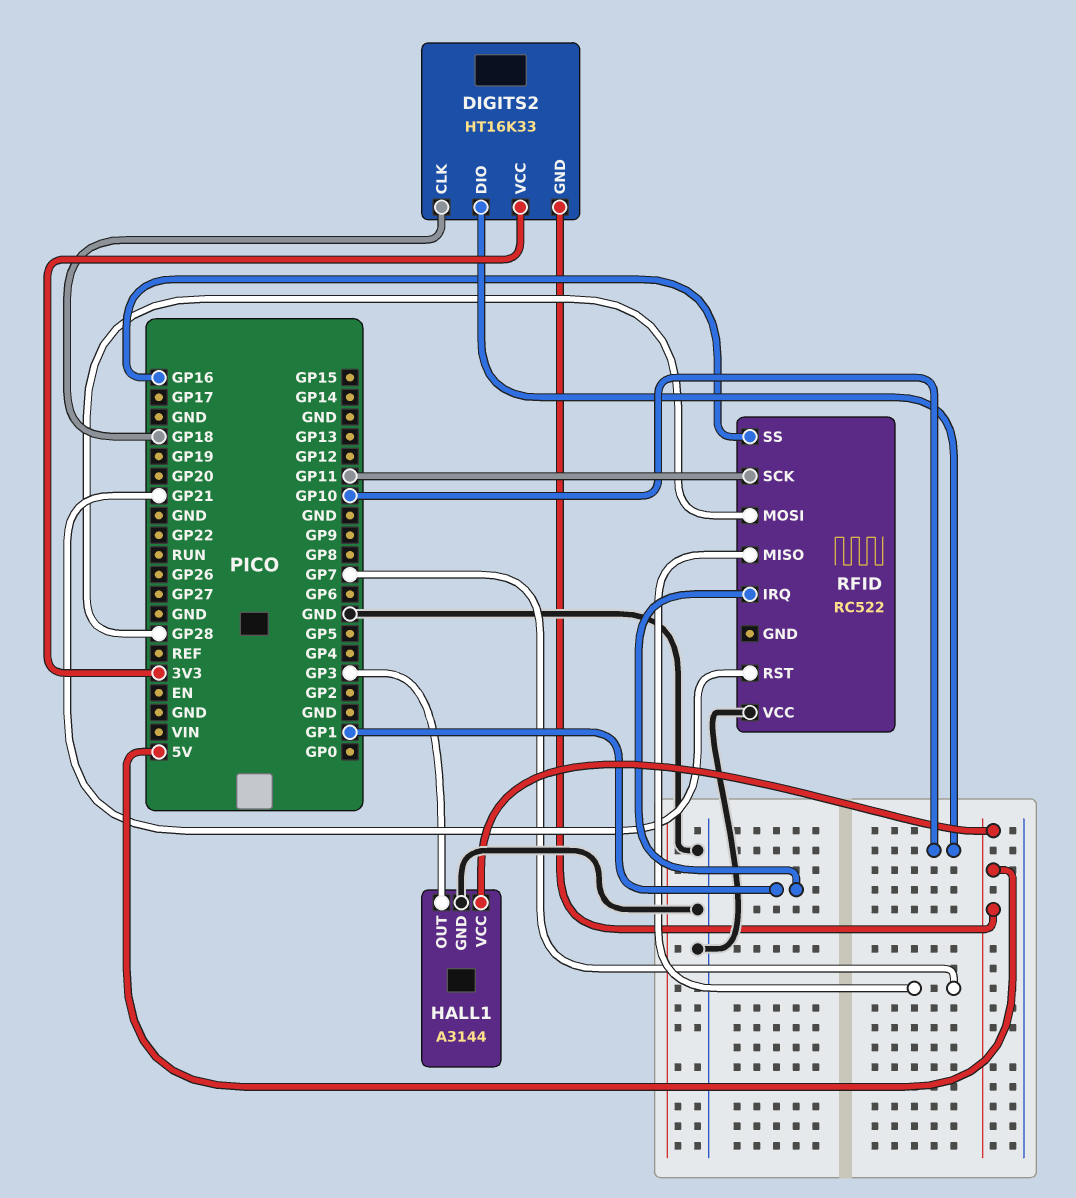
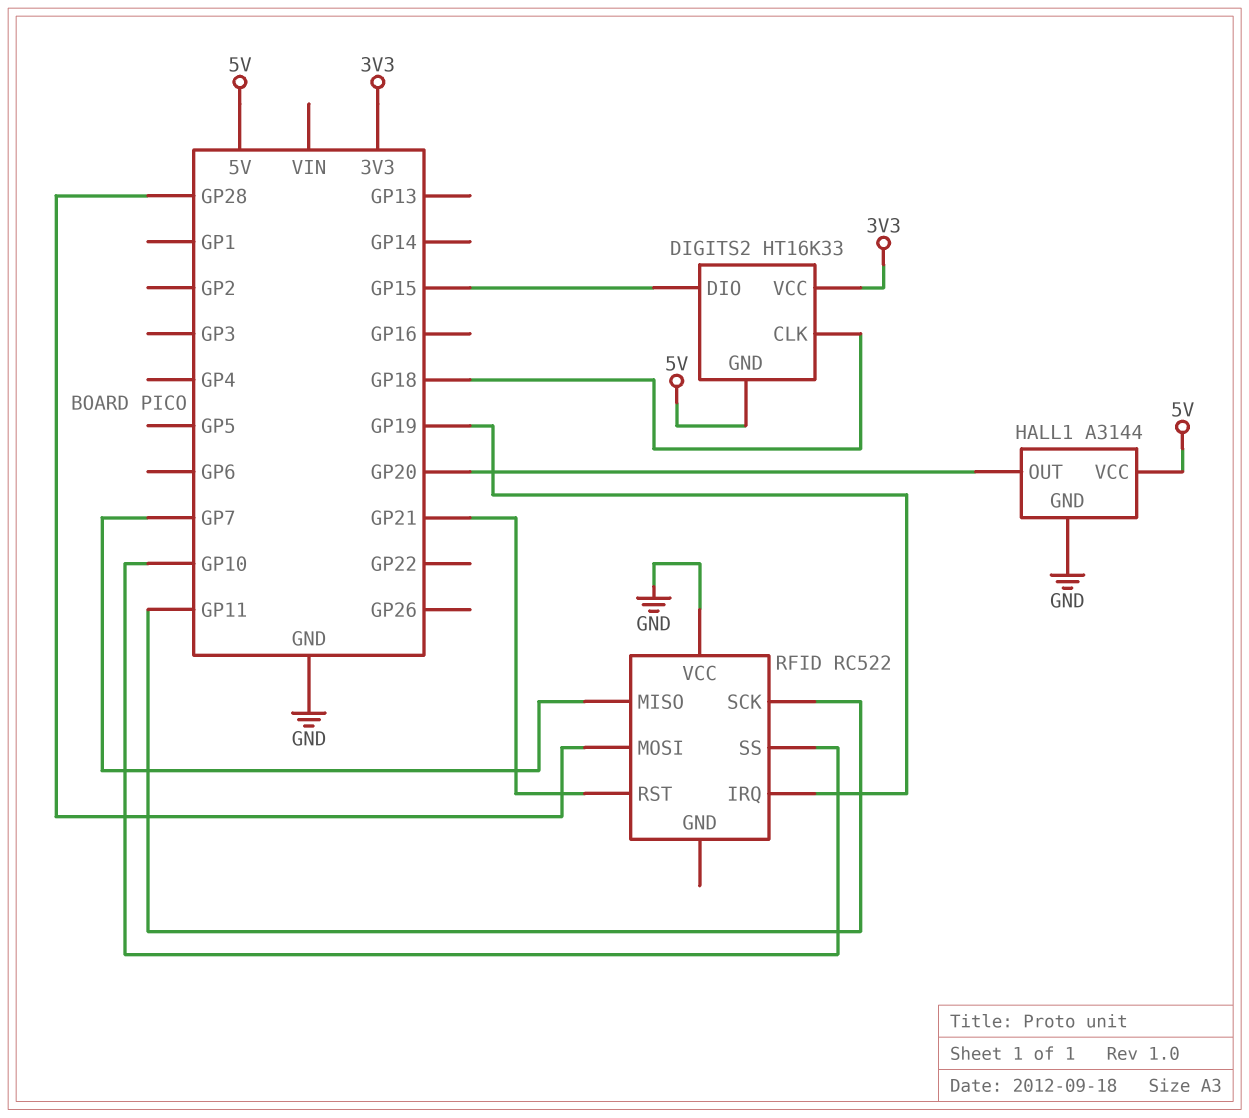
DIGITS2 pin DIO: GP10 -> GP15
HALL1 pin OUT: GP3 -> GP20
RFID pin IRQ: GP1 -> GP19
RFID pin SS: GP16 -> GP10

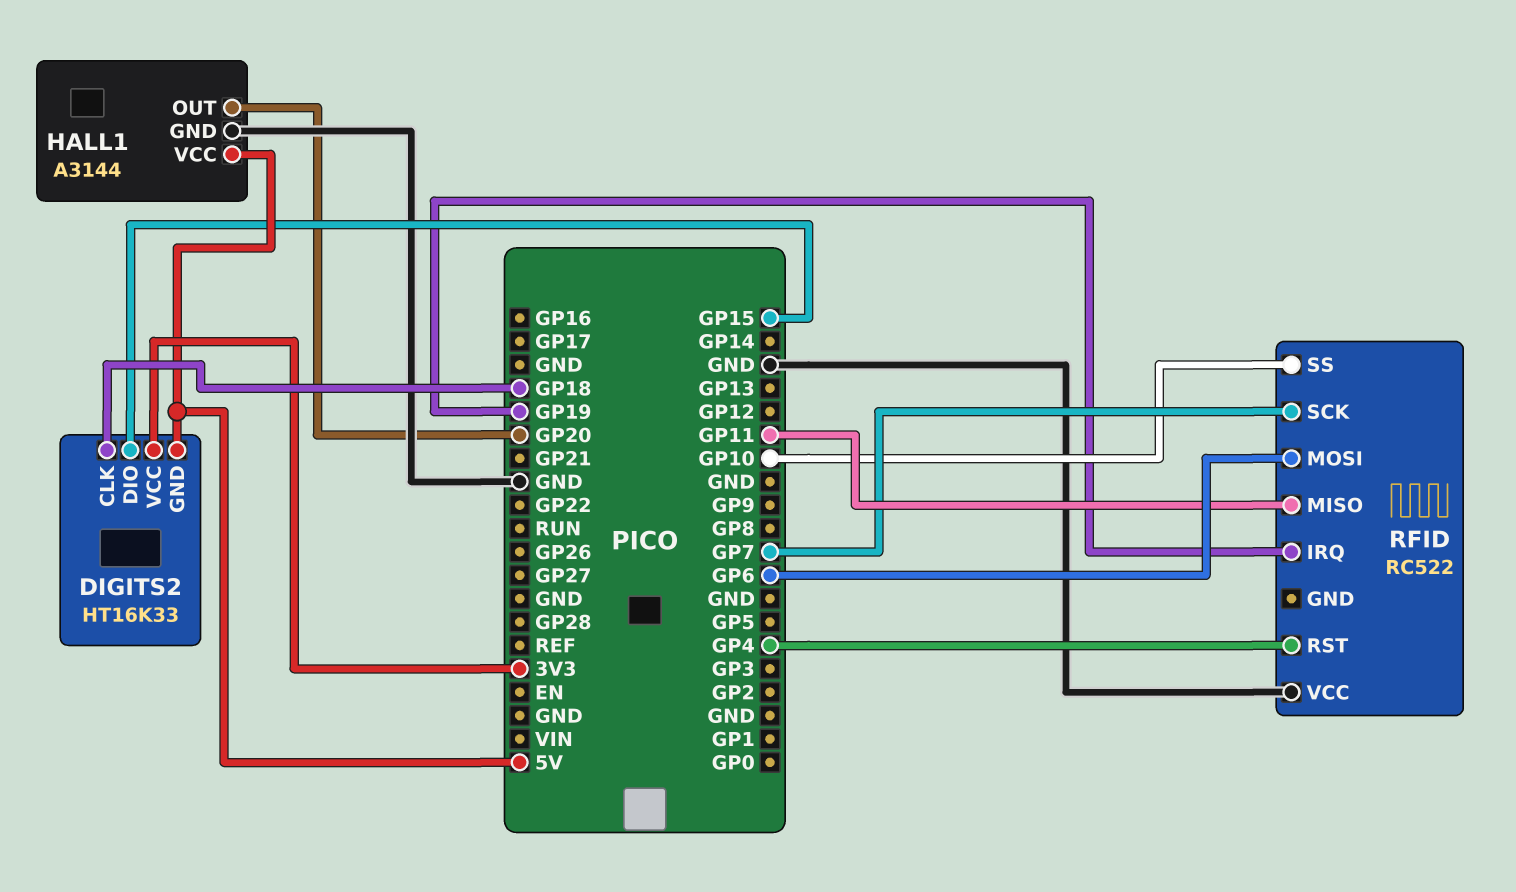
RFID pin MISO: GP7 -> GP11
RFID pin MOSI: GP28 -> GP6
RFID pin RST: GP21 -> GP4
RFID pin SCK: GP11 -> GP7

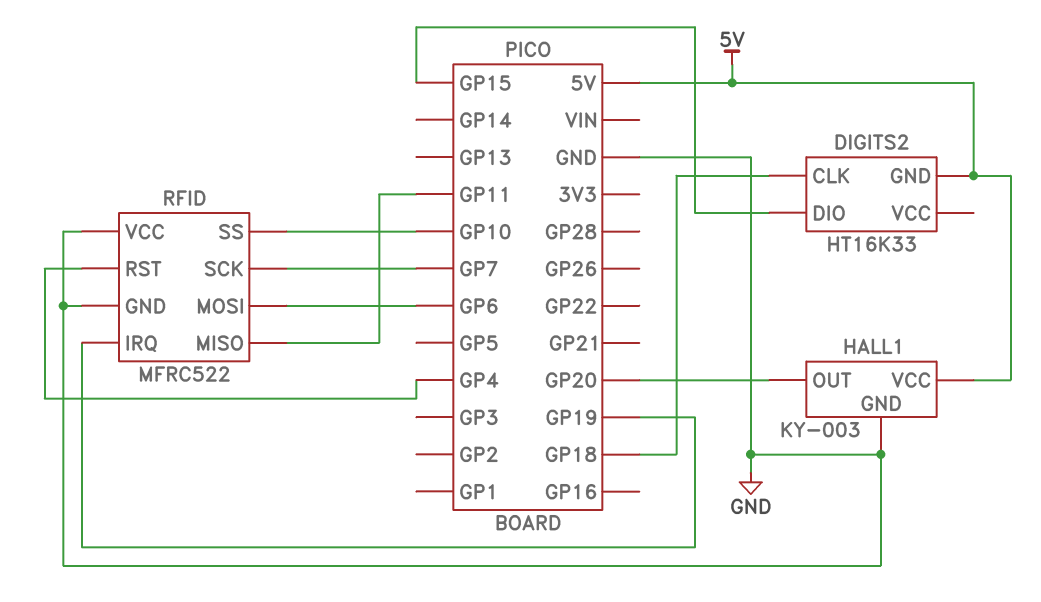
DIGITS2 pin VCC: 3V3 -> none
HALL1: A3144 -> KY-003
RFID: RC522 -> MFRC522
RFID pin GND: none -> GND

